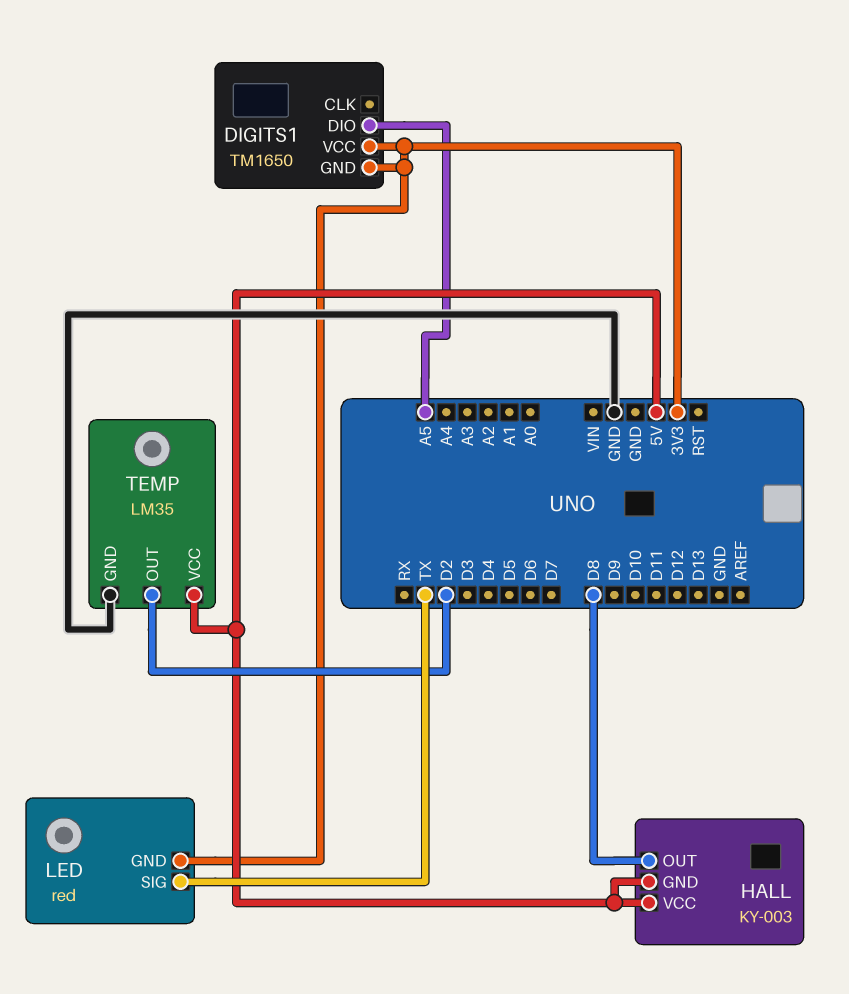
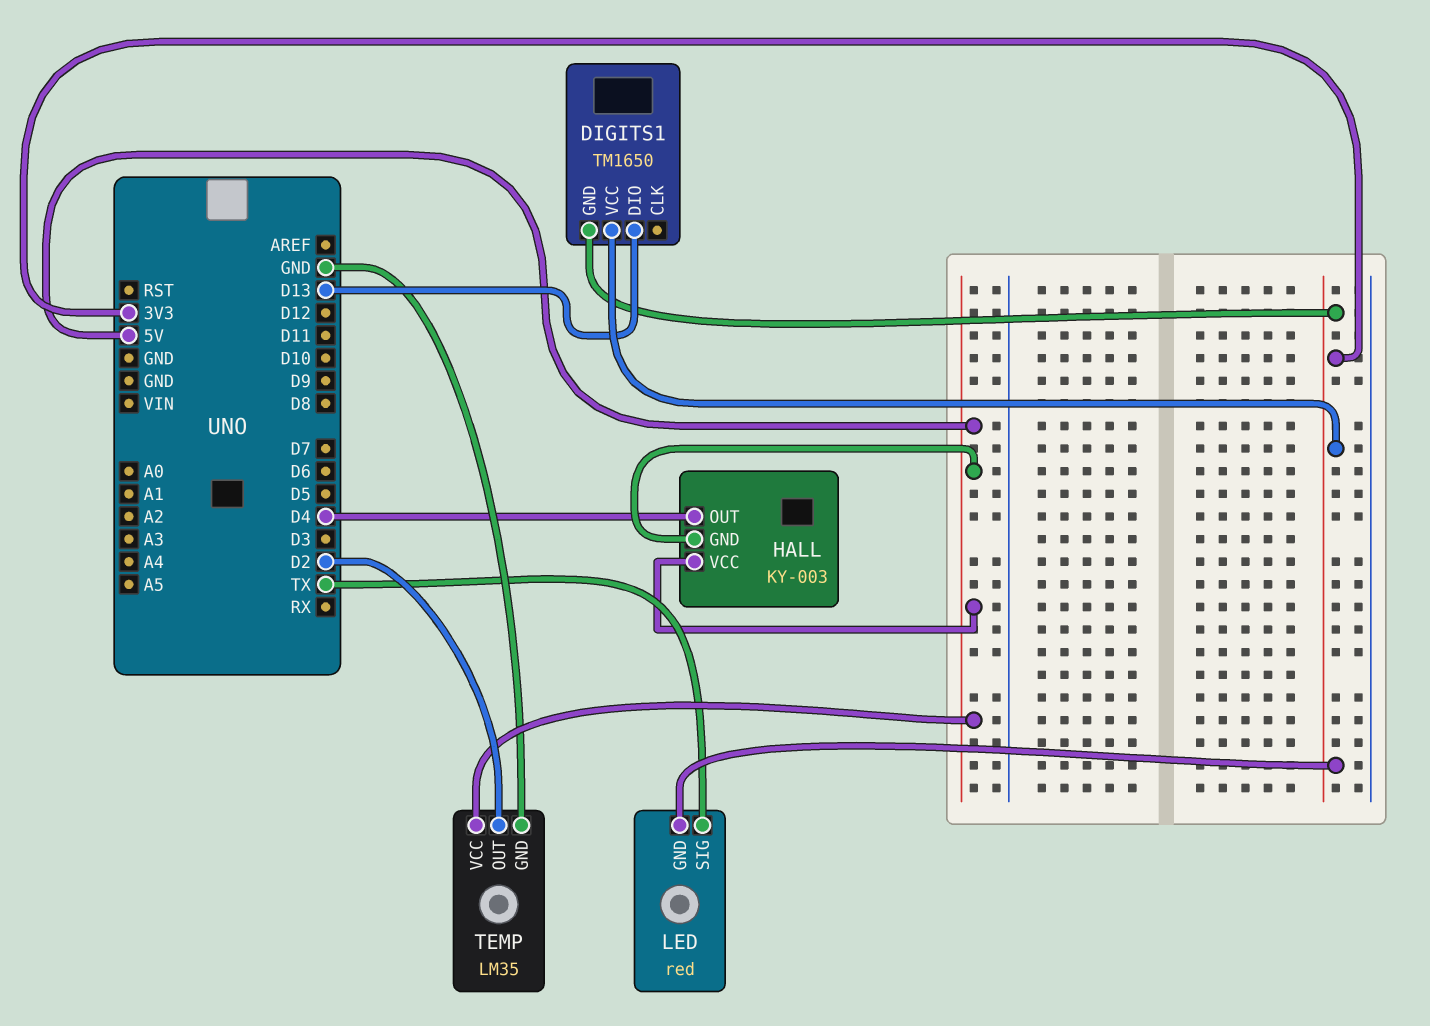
DIGITS1 pin DIO: A5 -> D13
HALL pin OUT: D8 -> D4

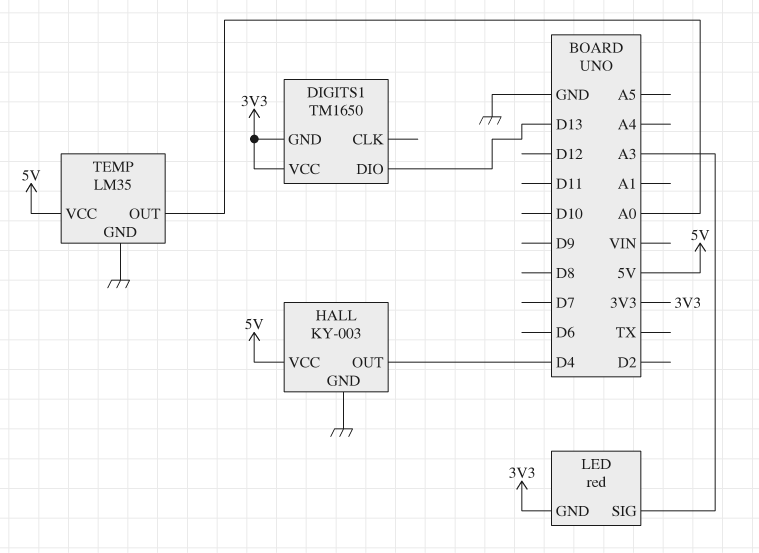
HALL pin GND: 5V -> GND
LED pin SIG: TX -> A3
TEMP pin OUT: D2 -> A0

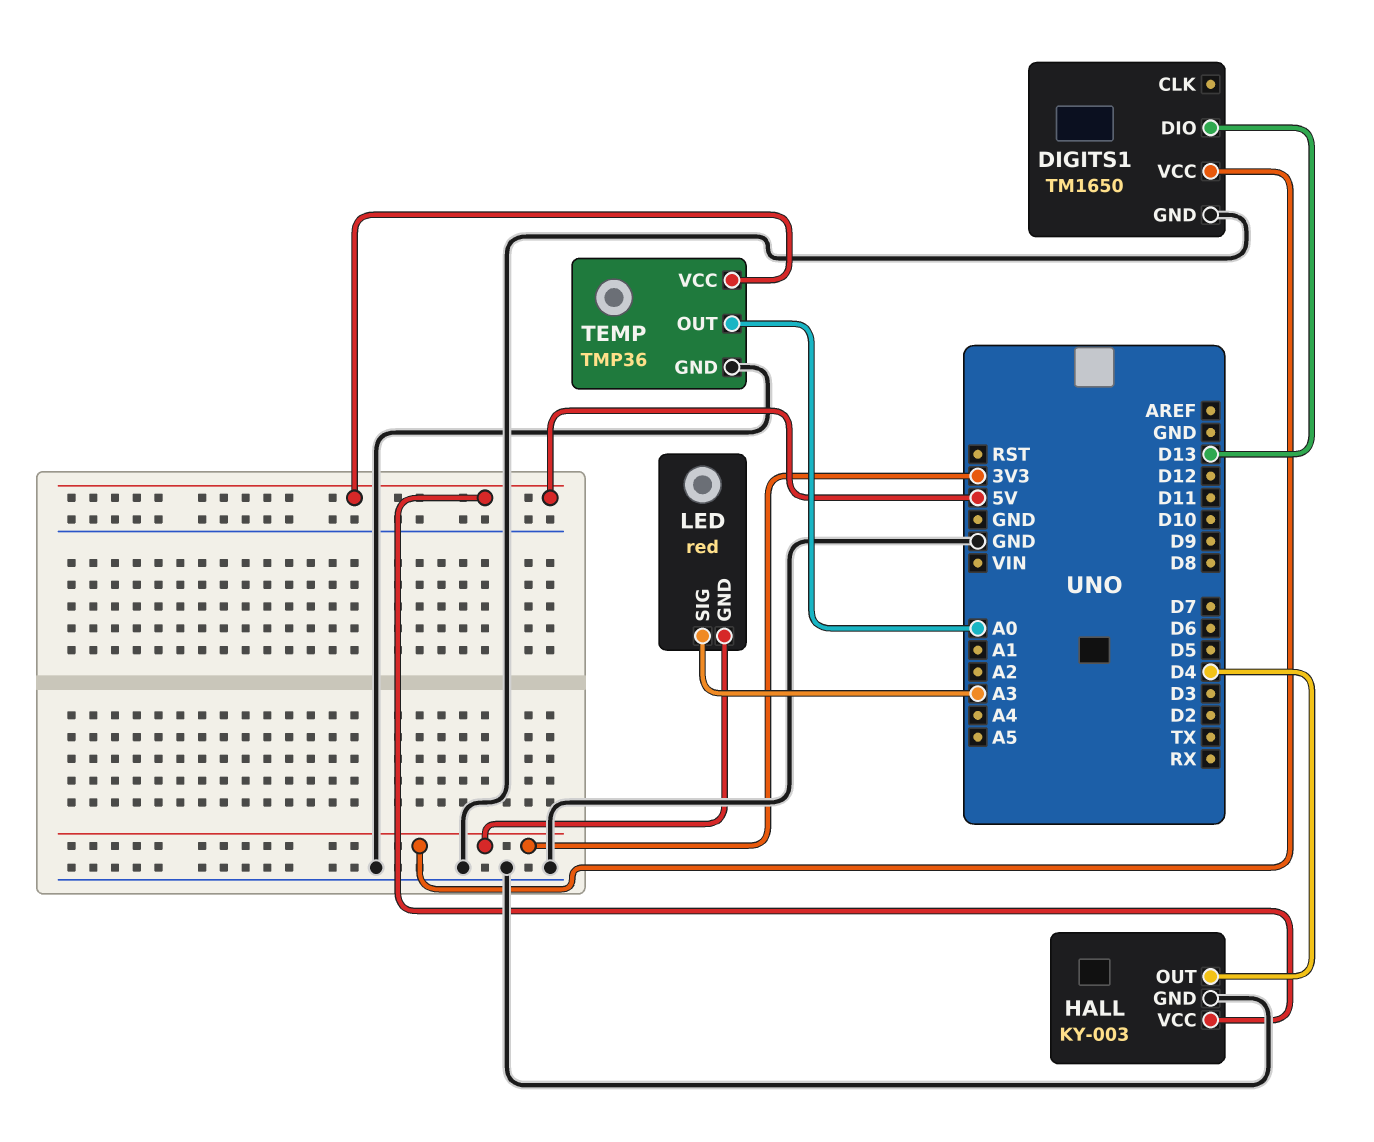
DIGITS1 pin GND: 3V3 -> GND
TEMP: LM35 -> TMP36

